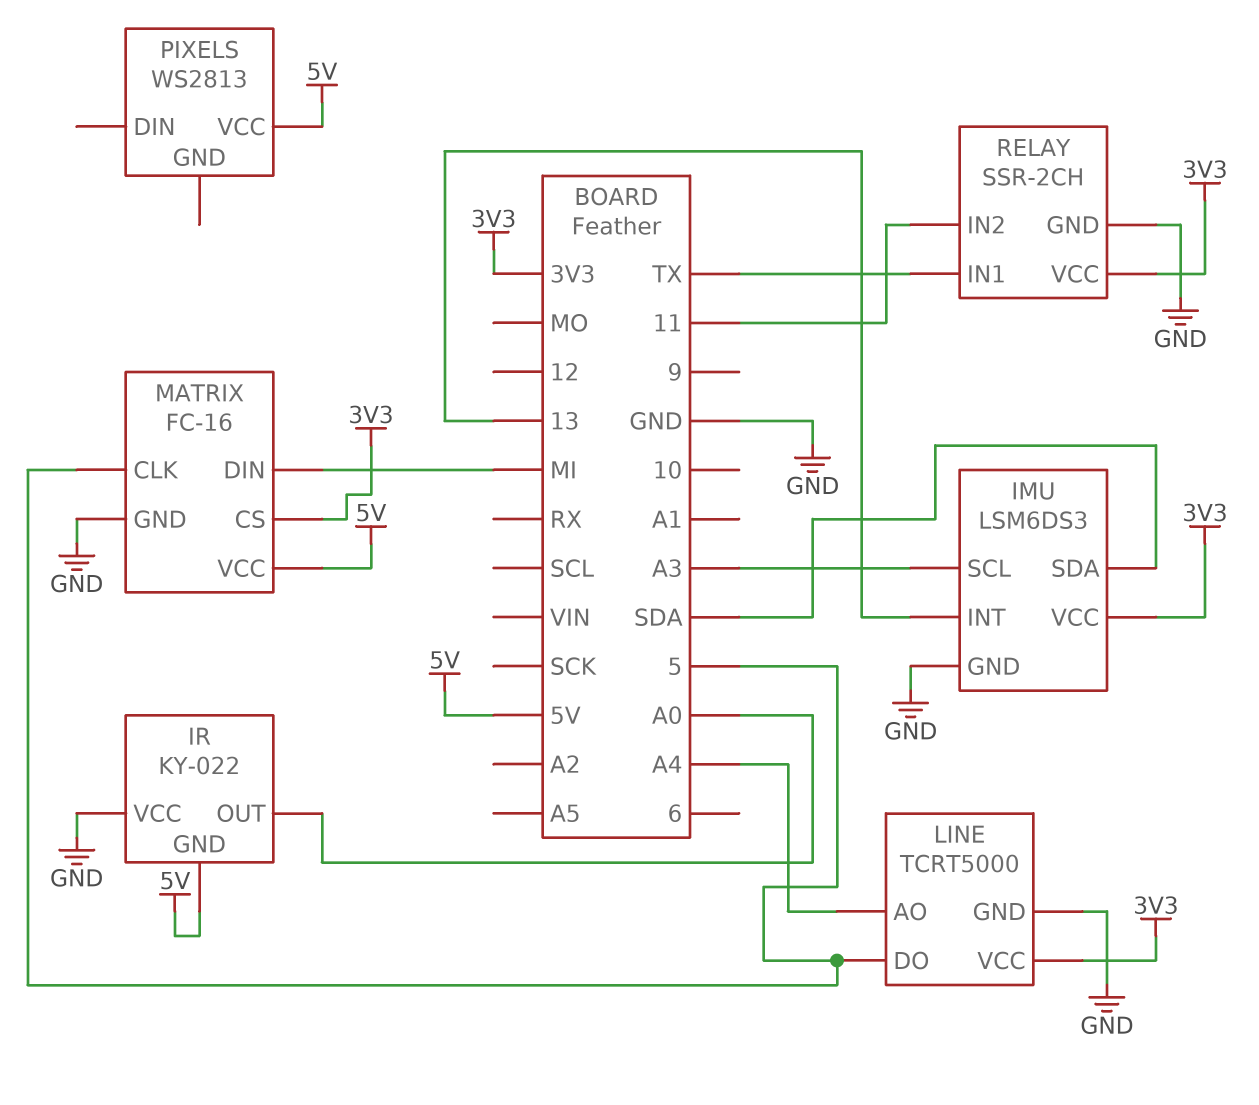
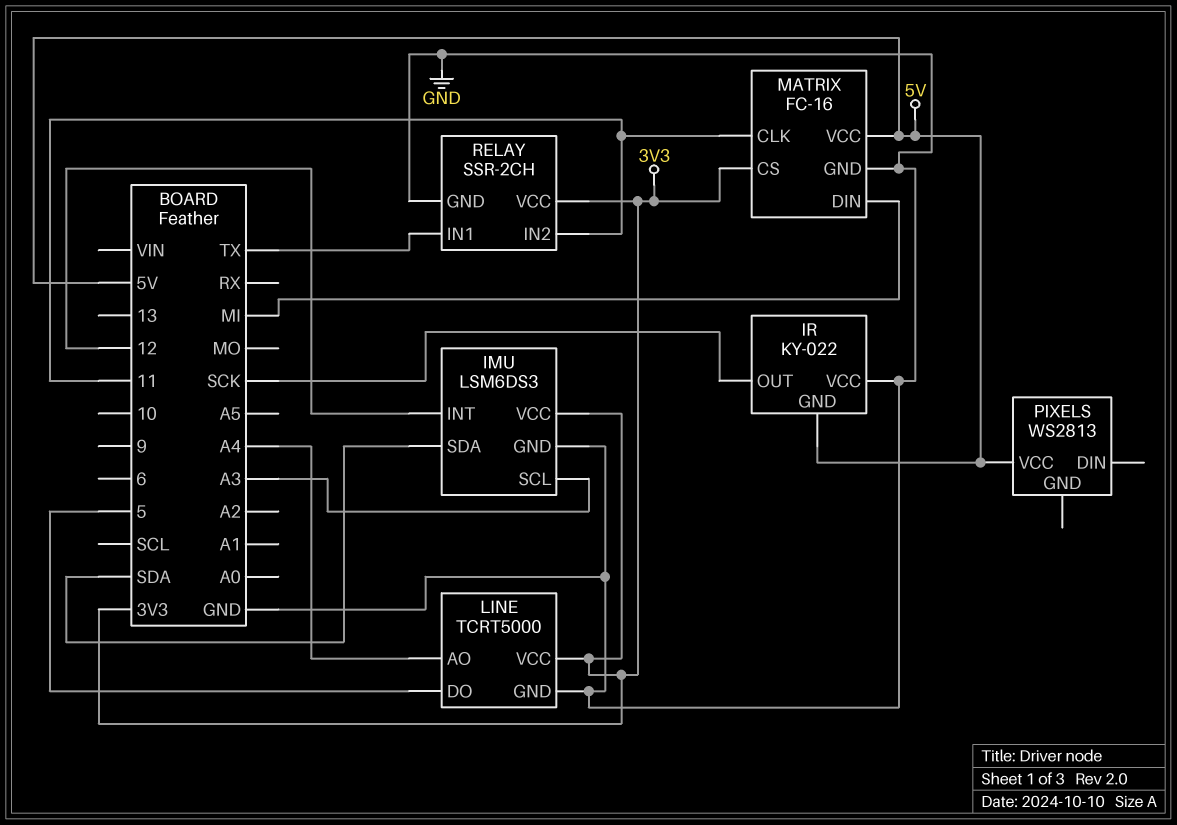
IMU pin INT: 13 -> 12
IR pin OUT: A0 -> SCK
MATRIX pin CLK: 5 -> 11

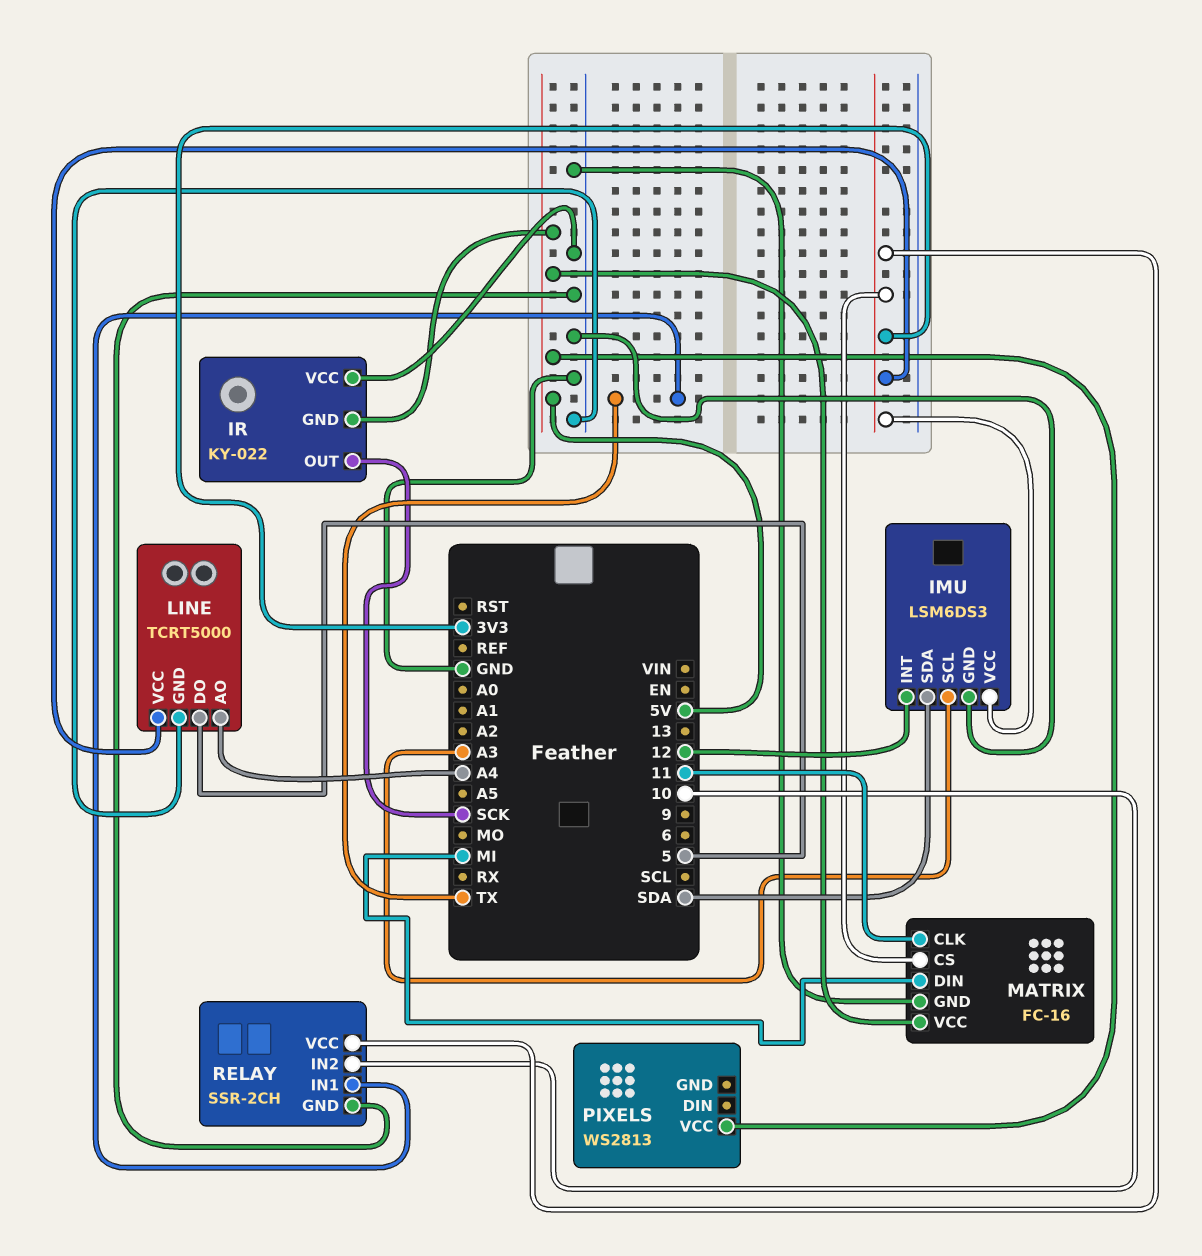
RELAY pin IN2: 11 -> 10

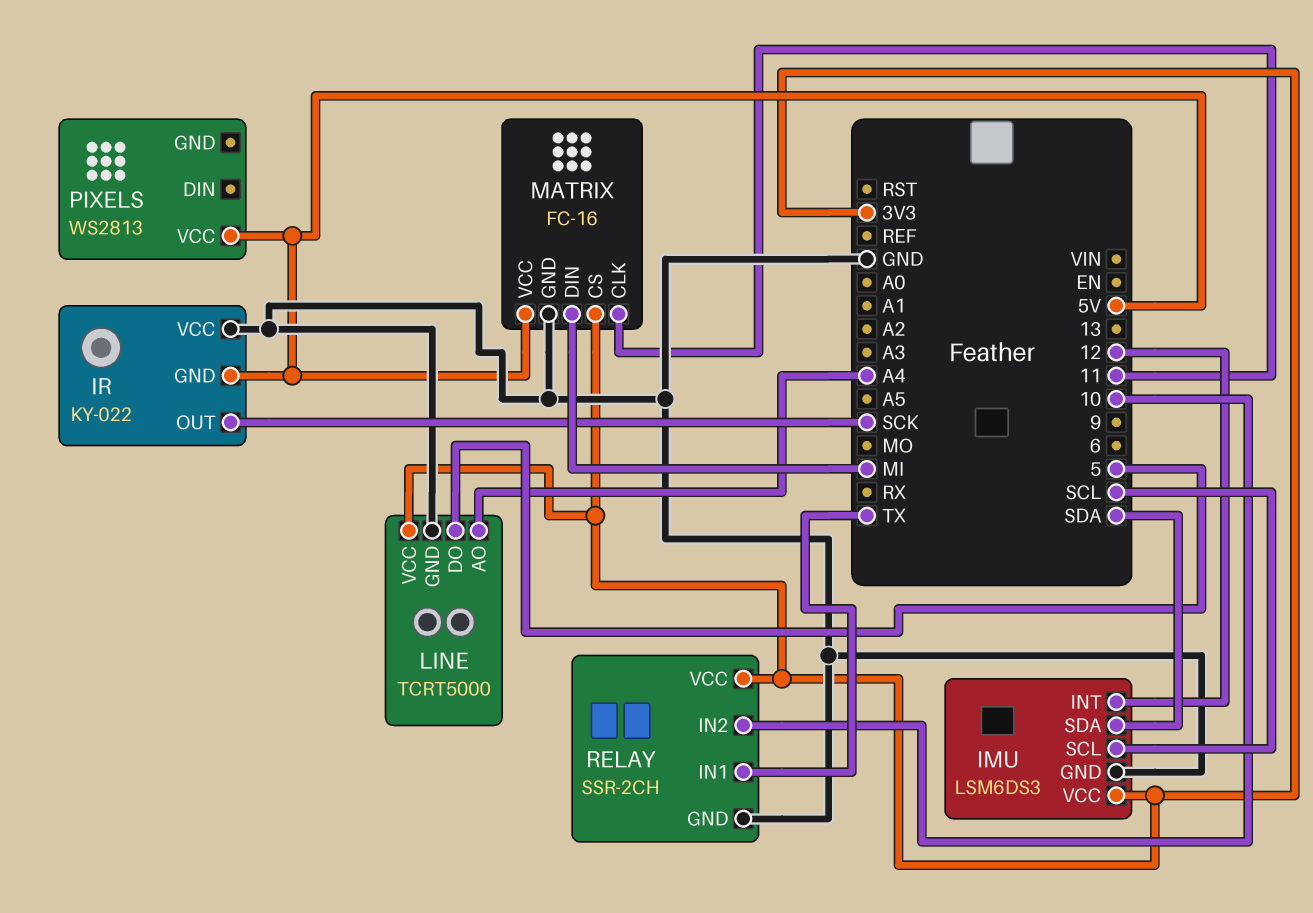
IMU pin SCL: A3 -> SCL

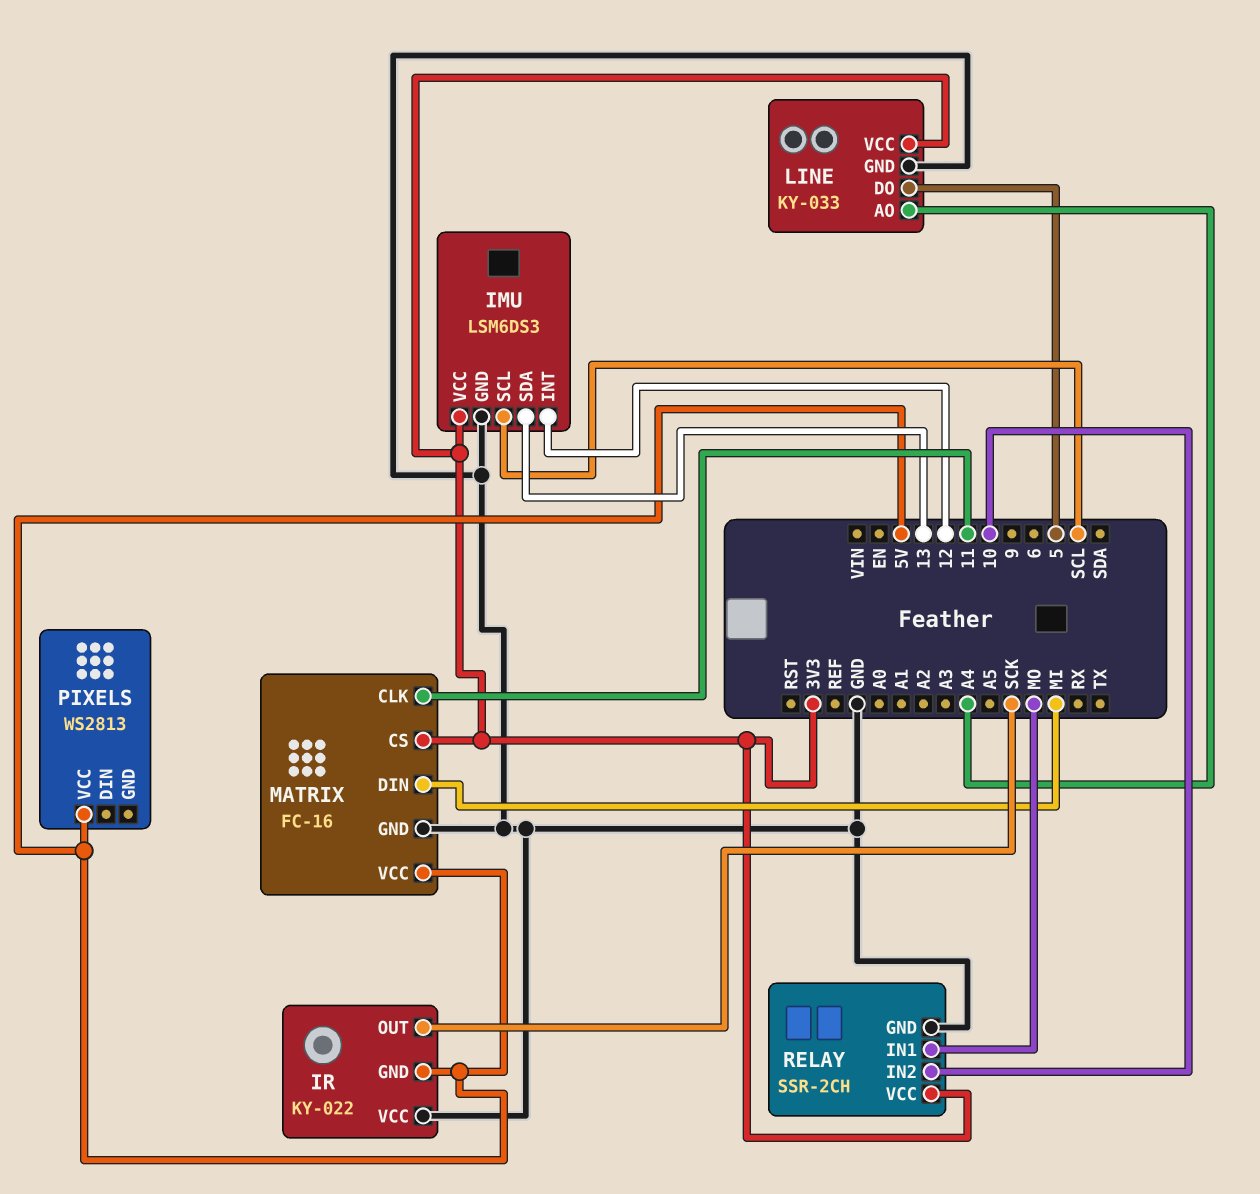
IMU pin SDA: SDA -> 13
LINE: TCRT5000 -> KY-033
RELAY pin IN1: TX -> MO

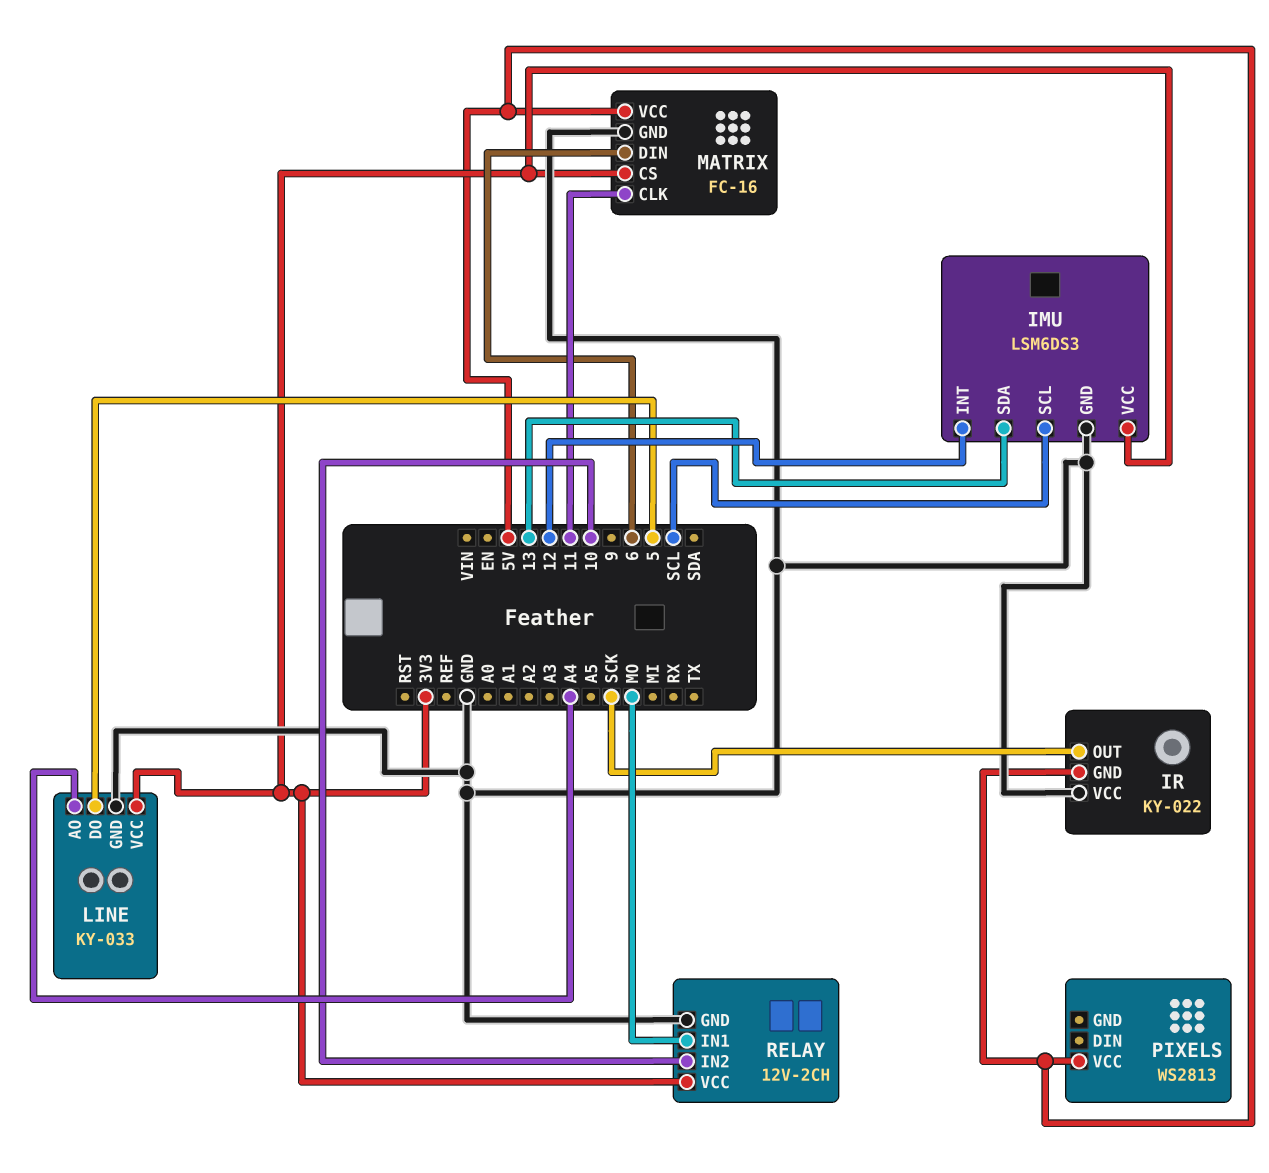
MATRIX pin DIN: MI -> 6
RELAY: SSR-2CH -> 12V-2CH

